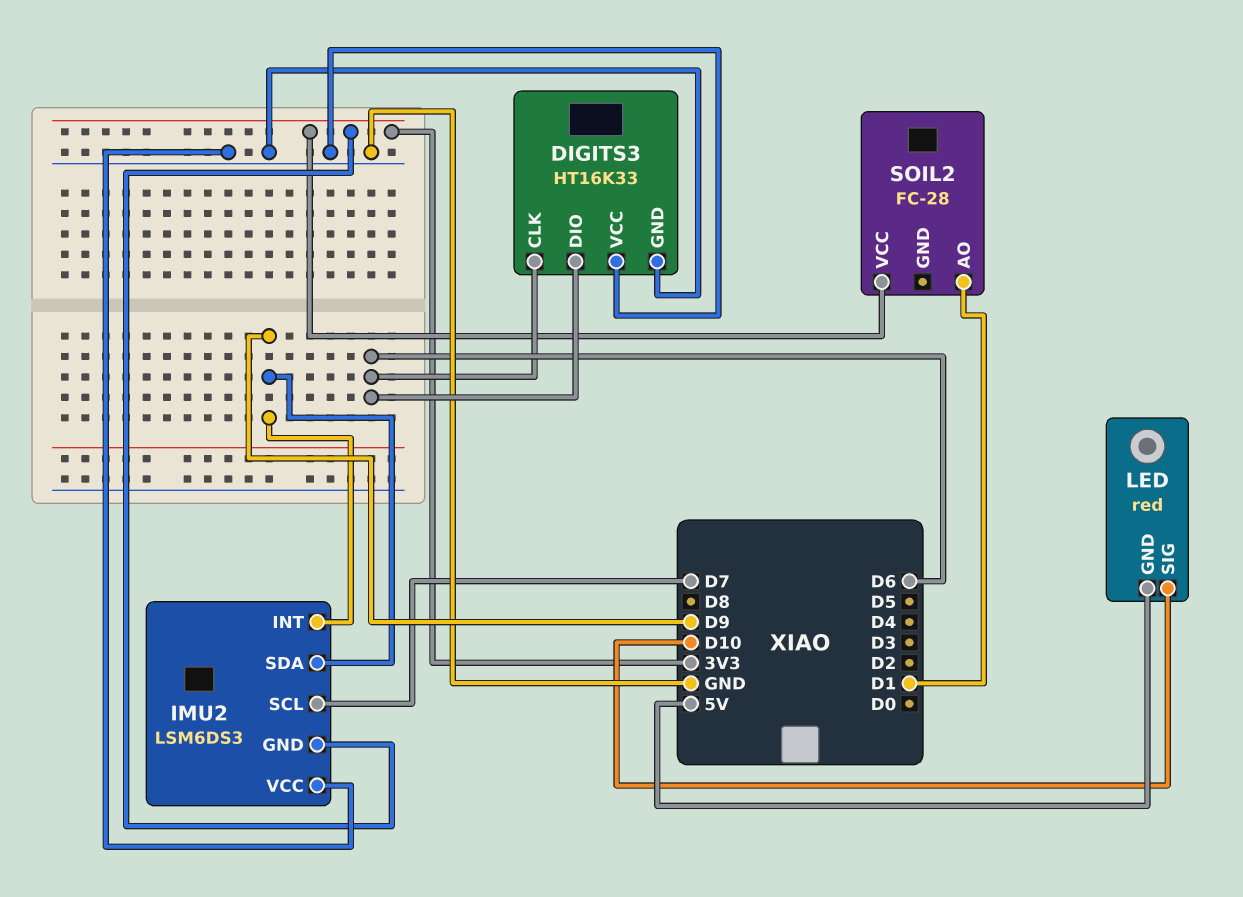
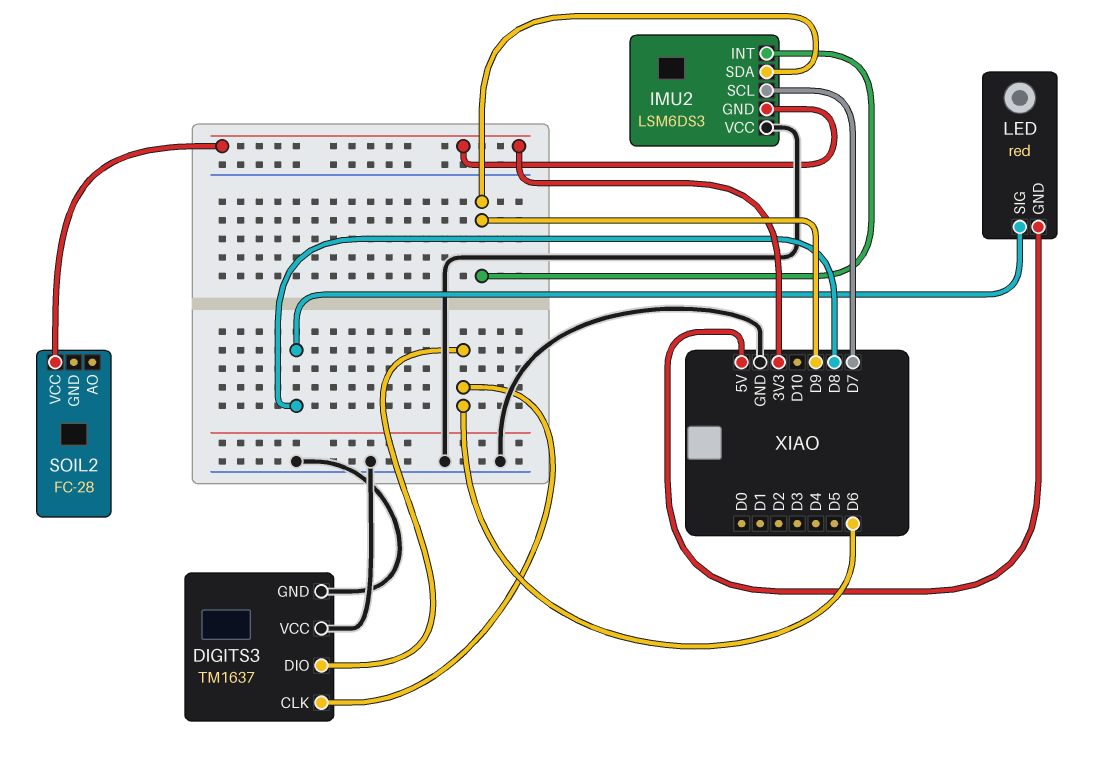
DIGITS3: HT16K33 -> TM1637
LED pin SIG: D10 -> D8
SOIL2 pin AO: D1 -> none

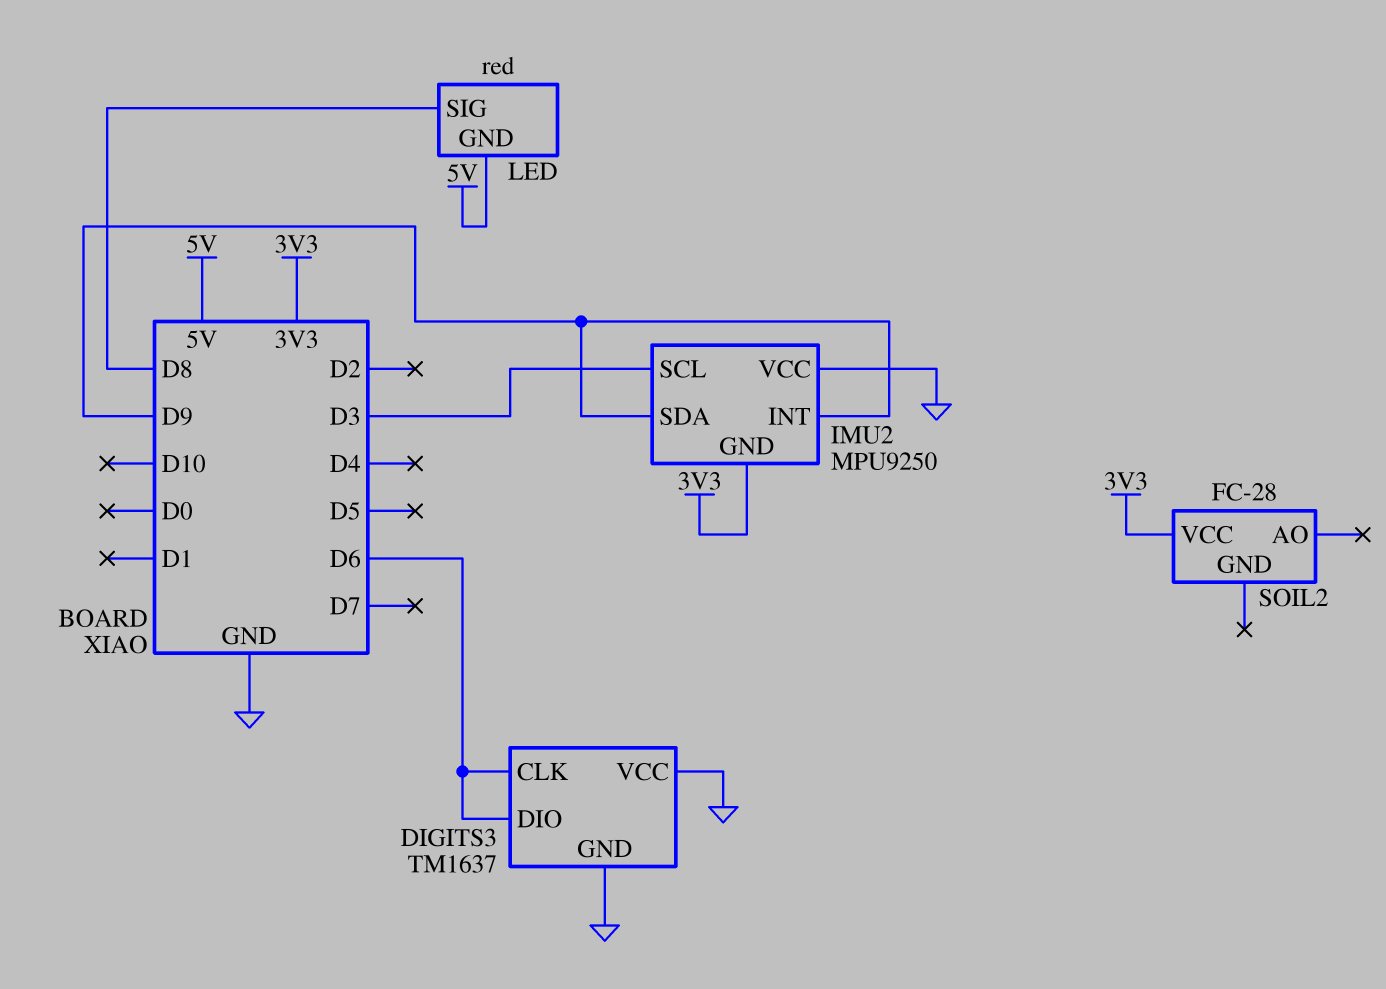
IMU2: LSM6DS3 -> MPU9250
IMU2 pin SCL: D7 -> D3

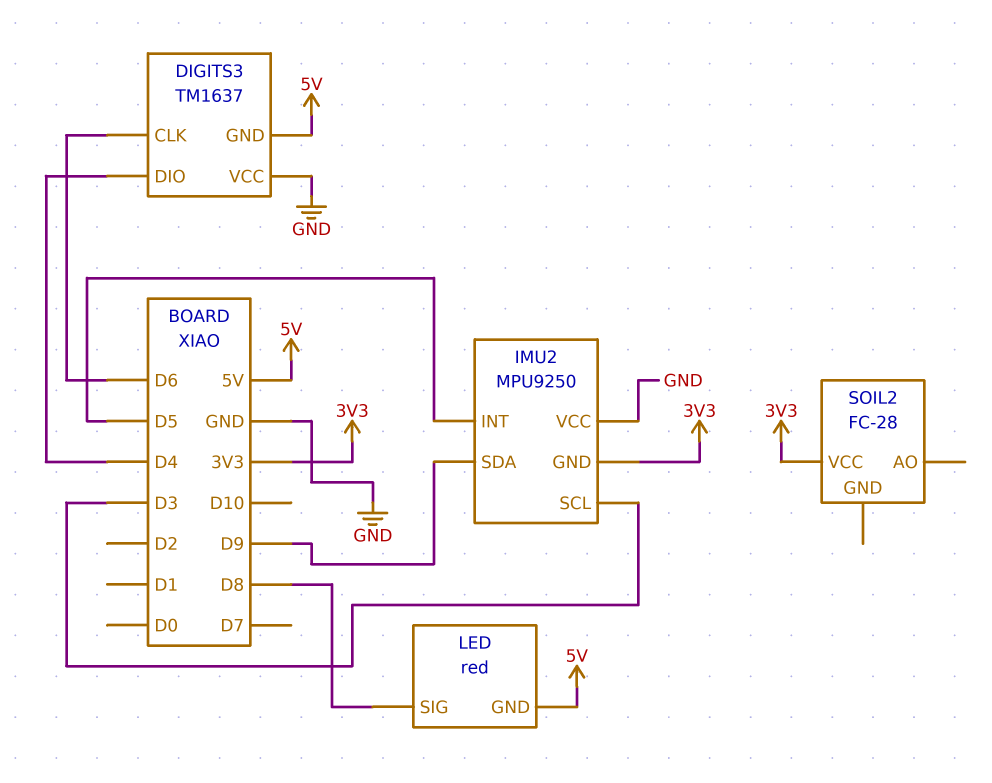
DIGITS3 pin DIO: D6 -> D4
DIGITS3 pin GND: GND -> 5V
IMU2 pin INT: D9 -> D5

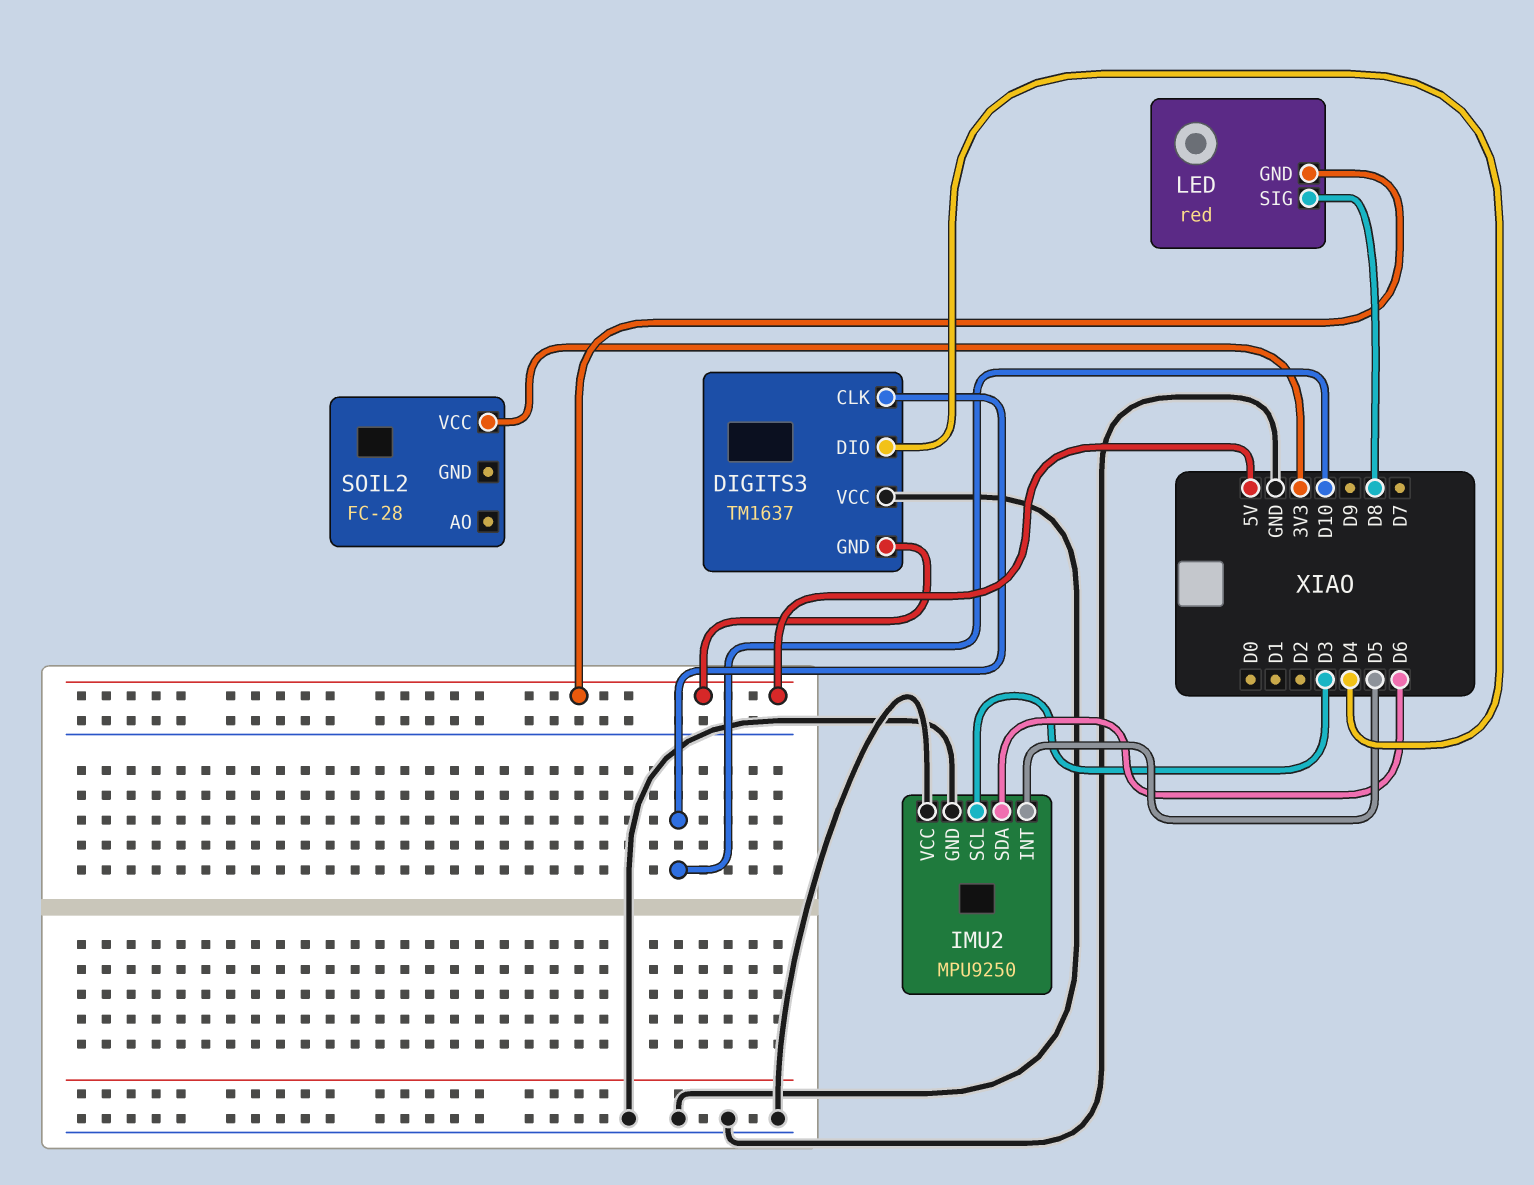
DIGITS3 pin CLK: D6 -> D10
IMU2 pin GND: 3V3 -> GND
IMU2 pin SDA: D9 -> D6

